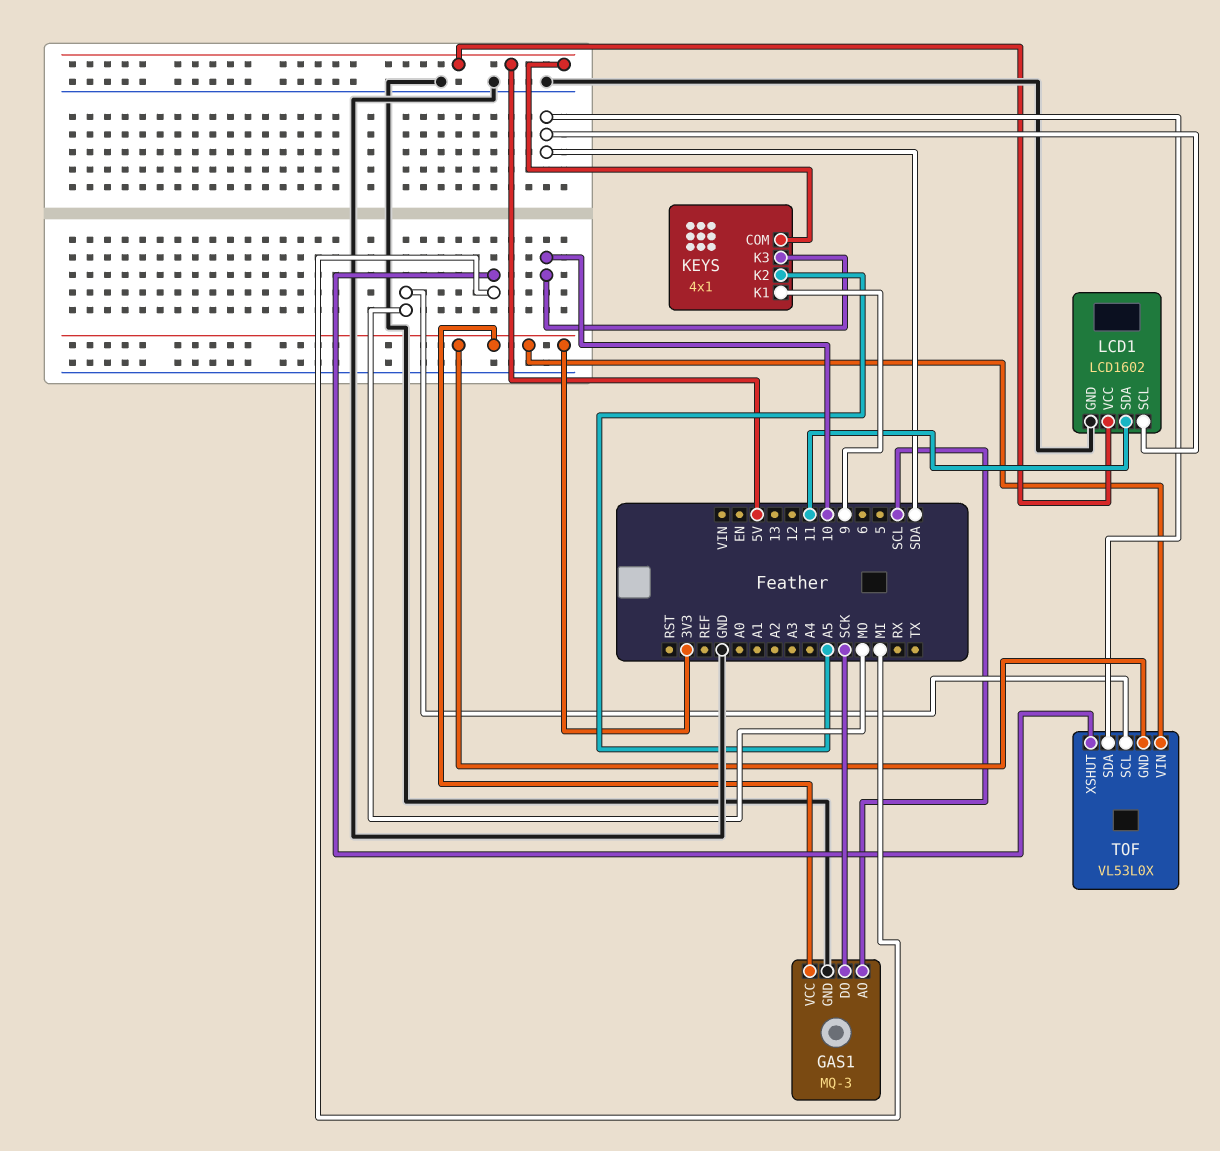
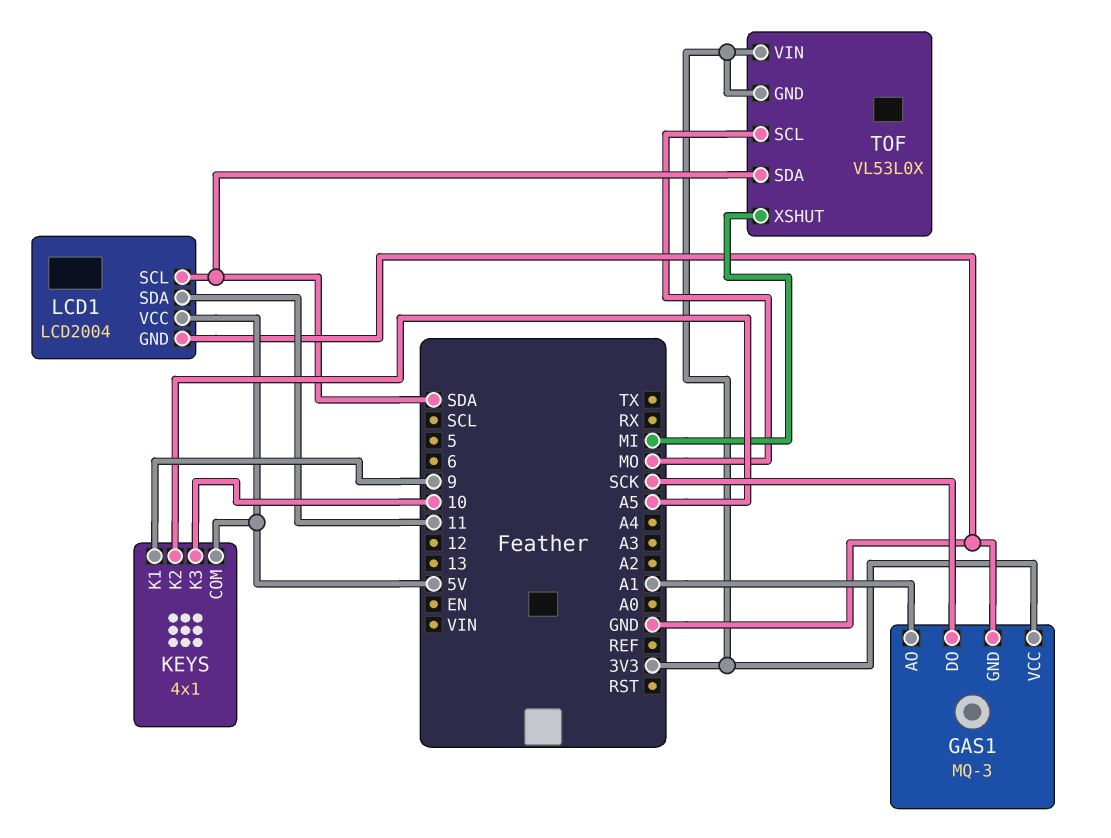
GAS1 pin AO: SCL -> A1
LCD1: LCD1602 -> LCD2004

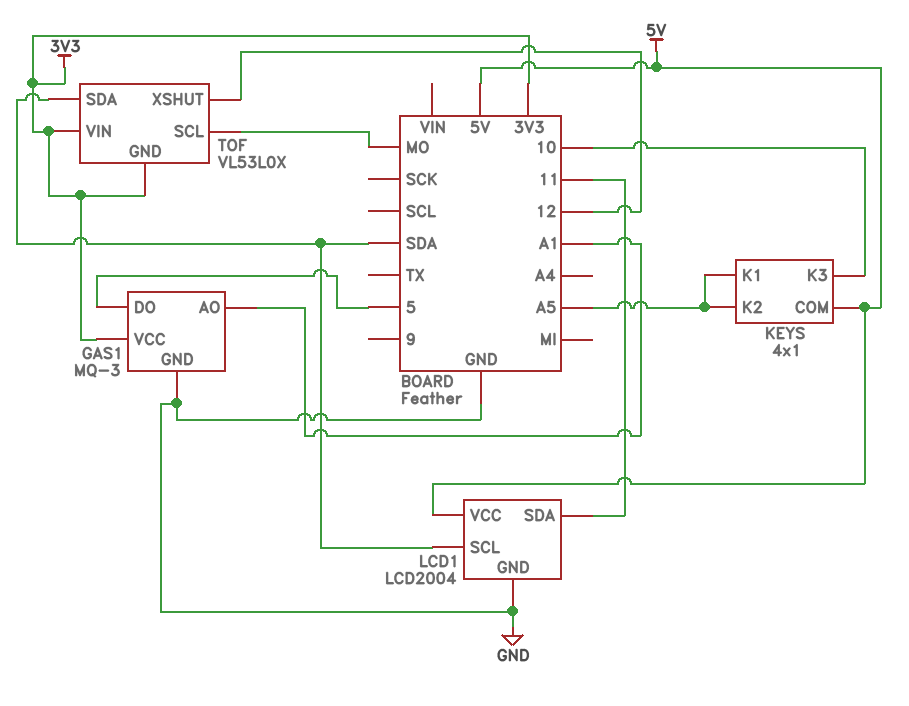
GAS1 pin DO: SCK -> 5
KEYS pin K1: 9 -> A5
TOF pin XSHUT: MI -> 12

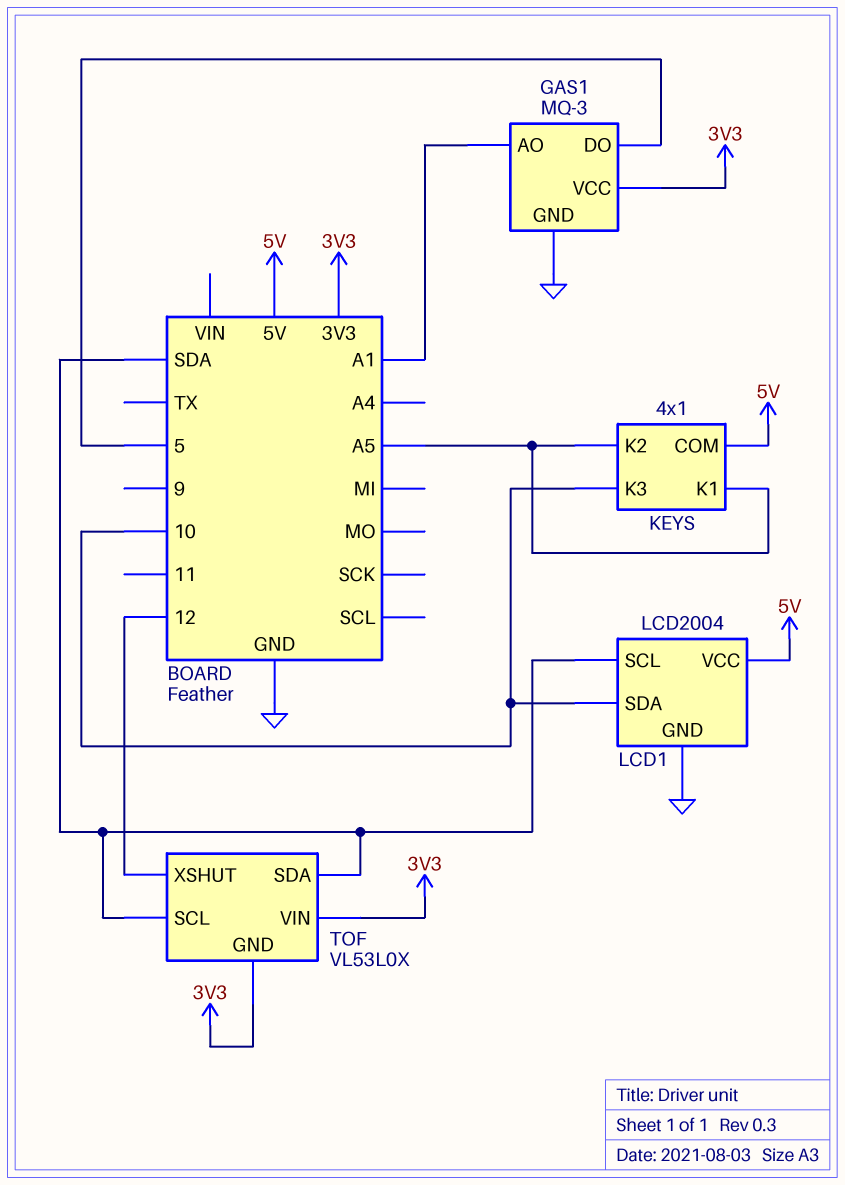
LCD1 pin SDA: 11 -> 10
TOF pin SCL: MO -> SDA

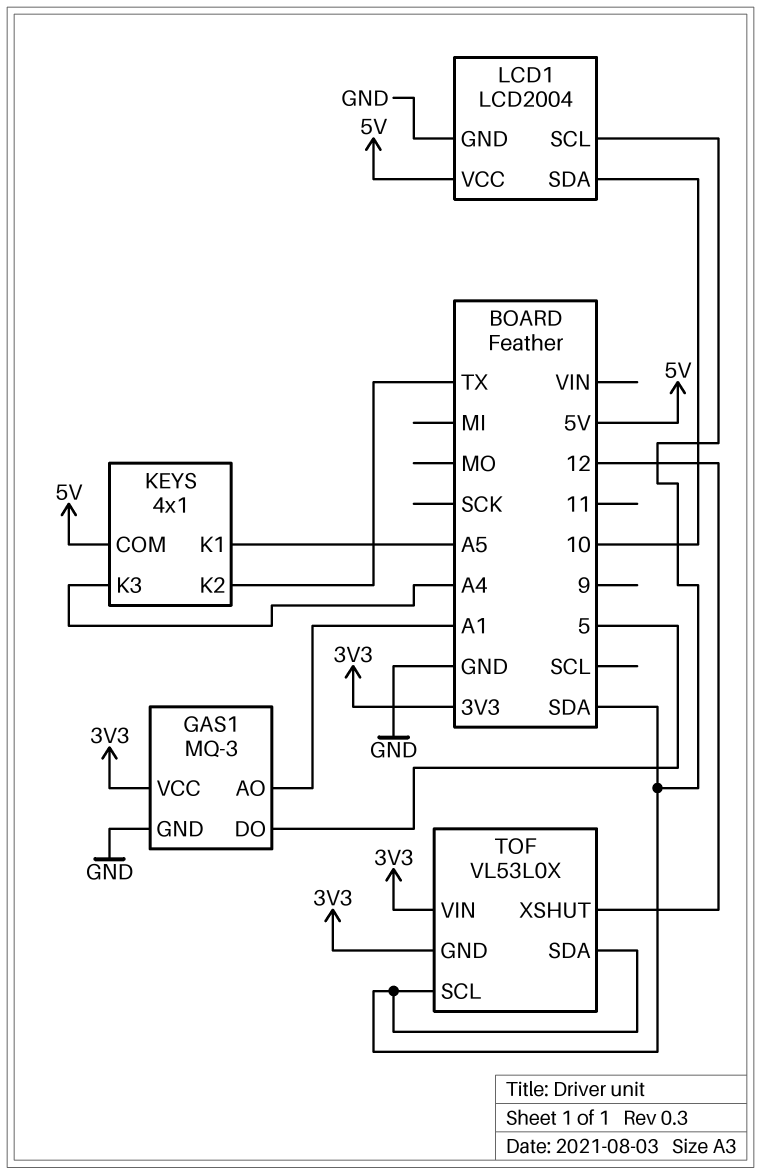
KEYS pin K2: A5 -> TX
KEYS pin K3: 10 -> A4

